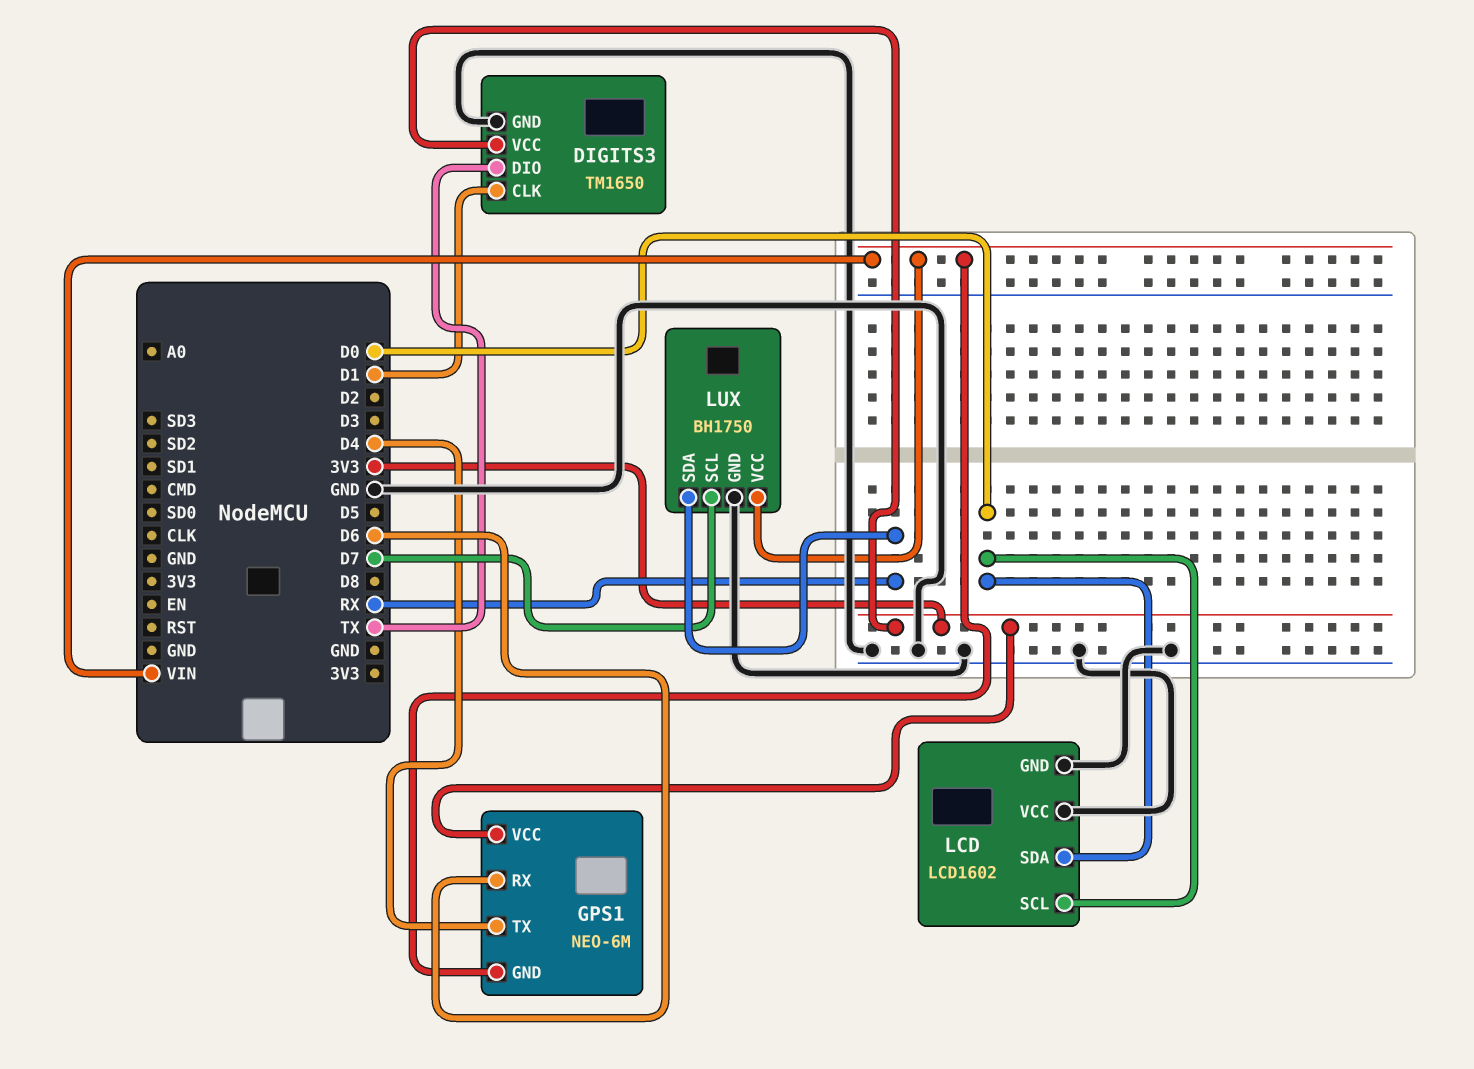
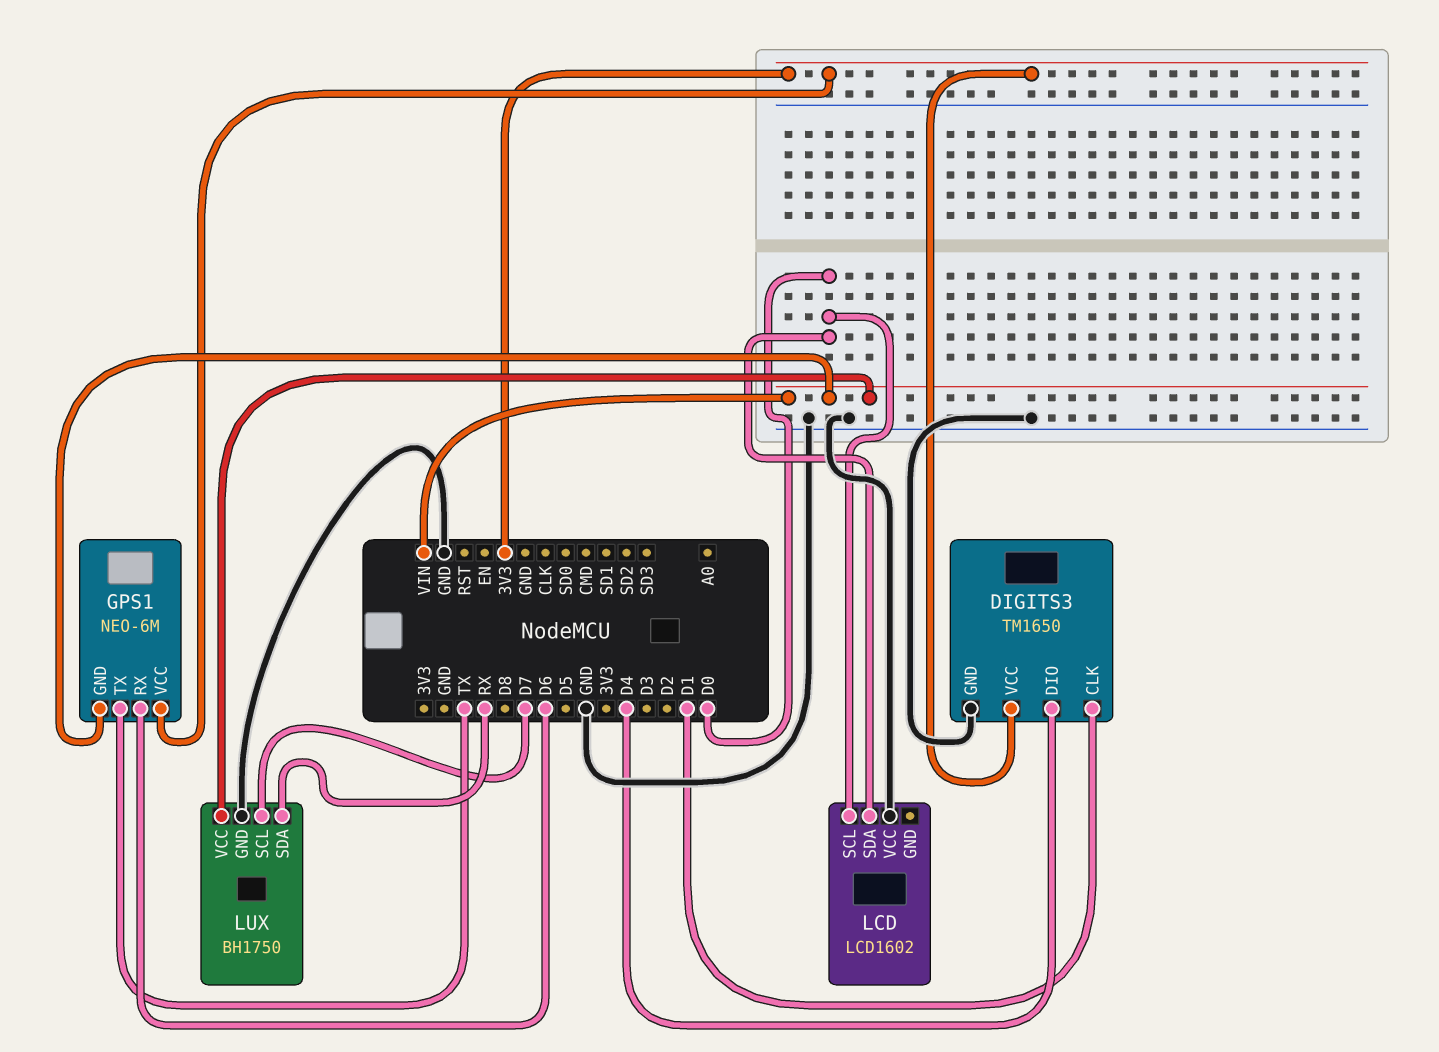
DIGITS3 pin DIO: TX -> D4
GPS1 pin TX: D4 -> TX
LCD pin GND: GND -> none

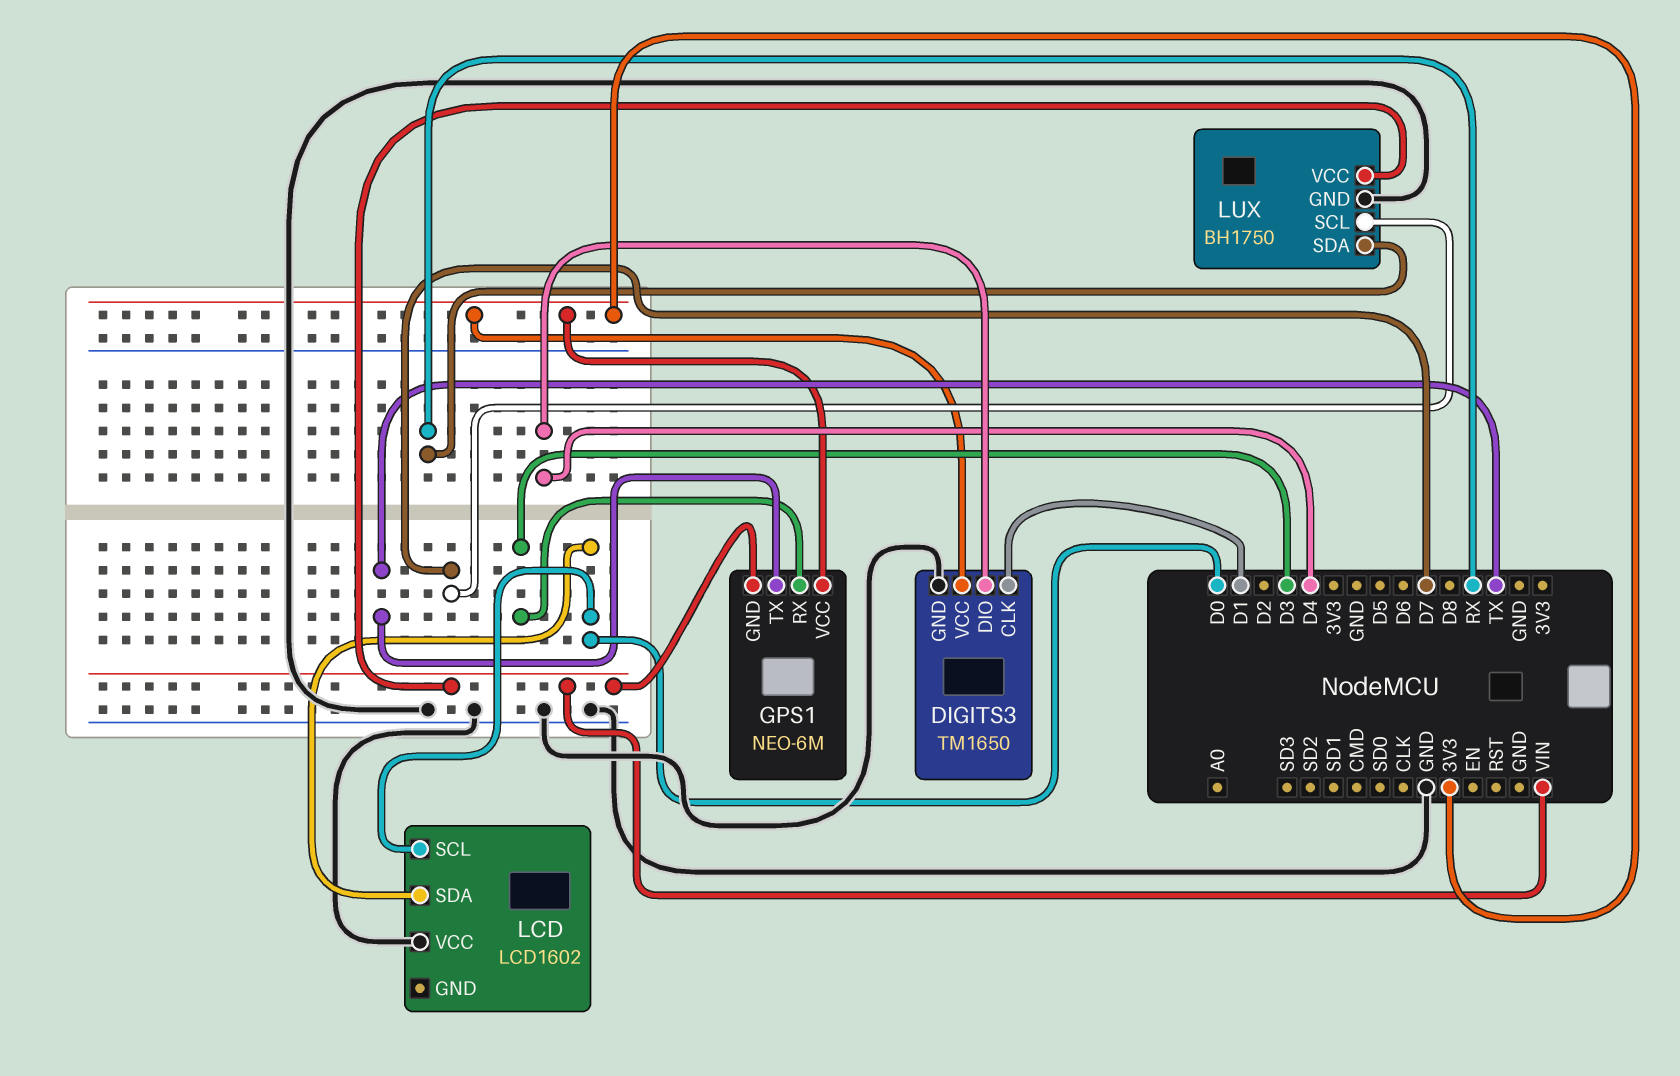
GPS1 pin RX: D6 -> D3

